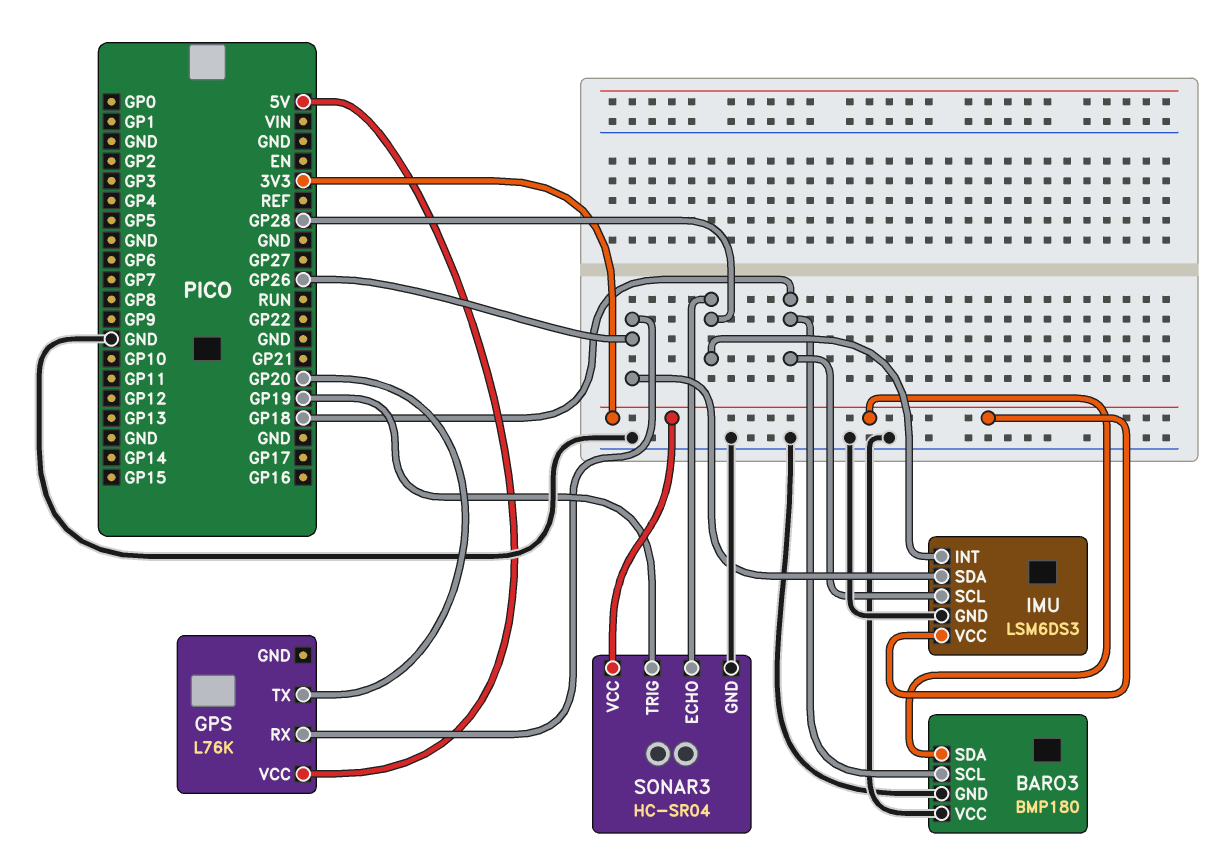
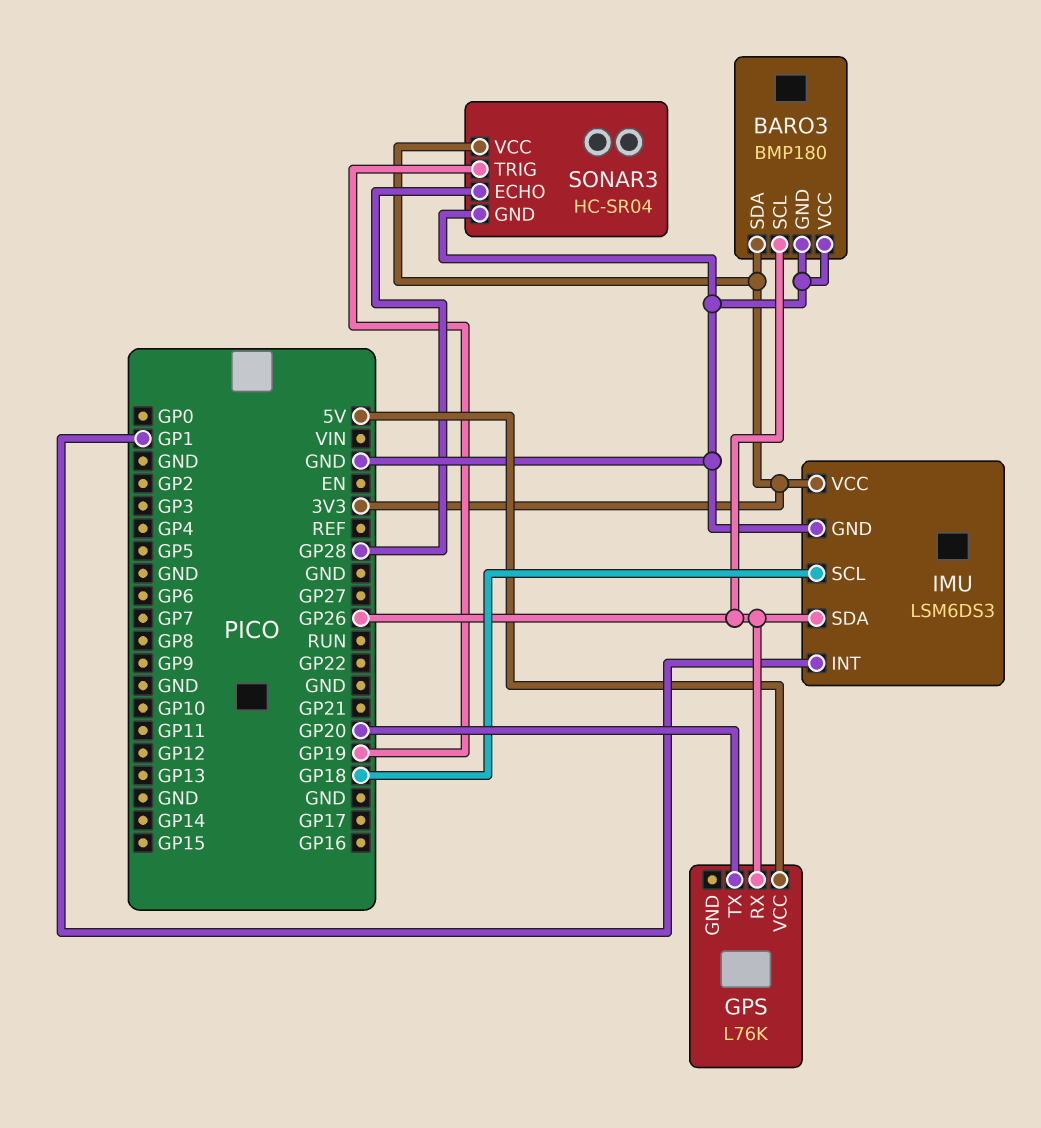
BARO3 pin SCL: GP18 -> GP26
IMU pin INT: GP28 -> GP1

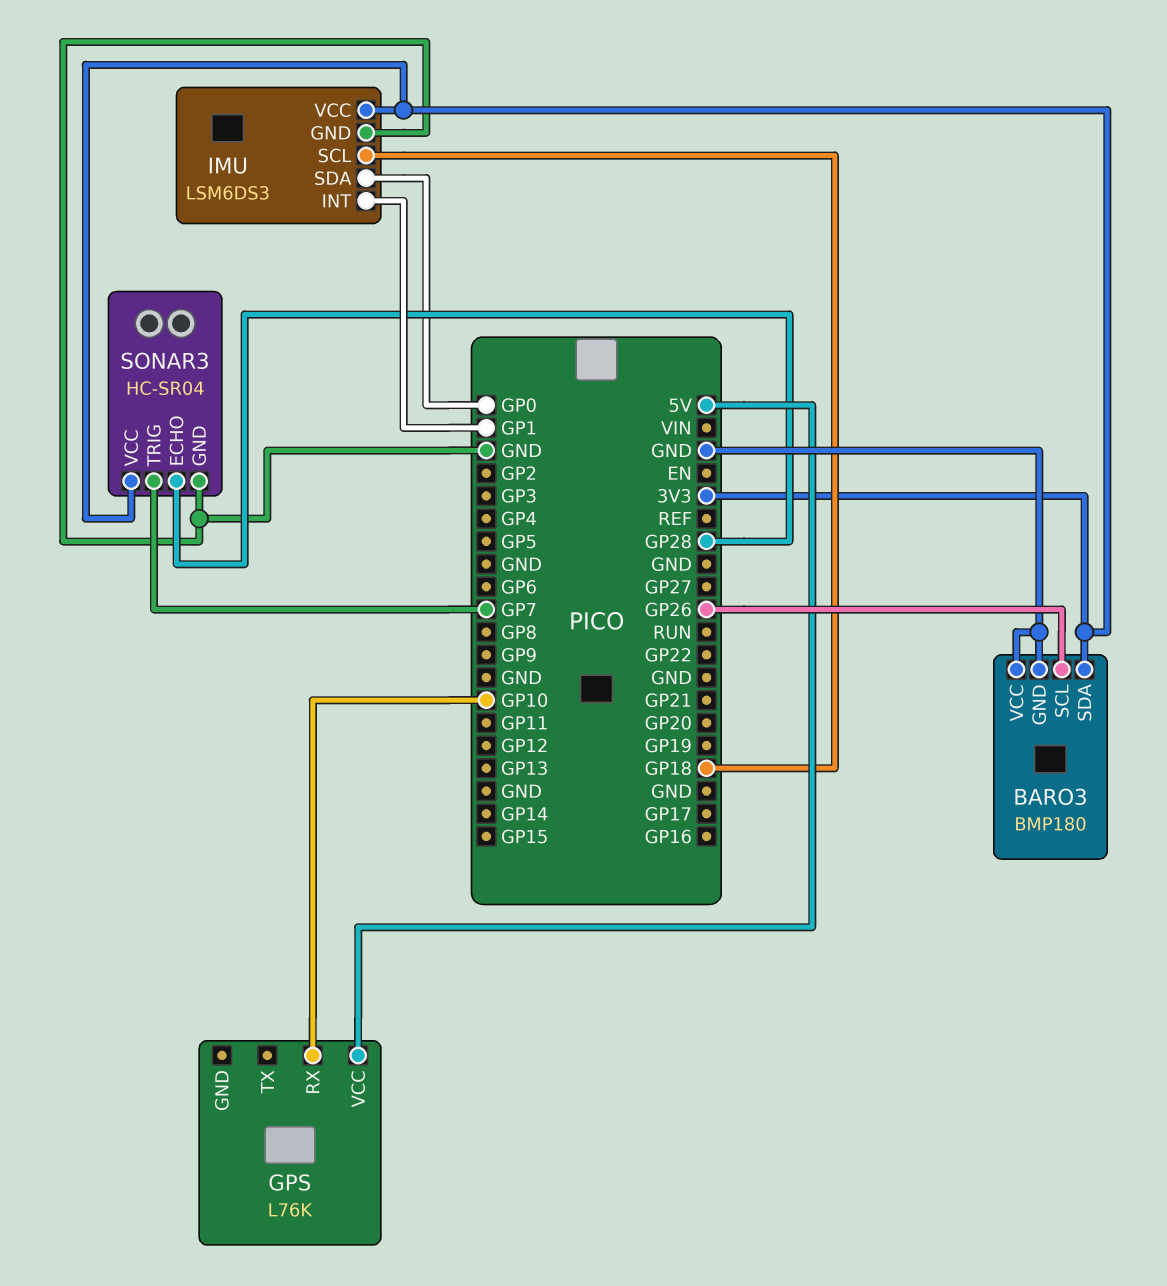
GPS pin RX: GP26 -> GP10
GPS pin TX: GP20 -> none
IMU pin SDA: GP26 -> GP0
SONAR3 pin TRIG: GP19 -> GP7

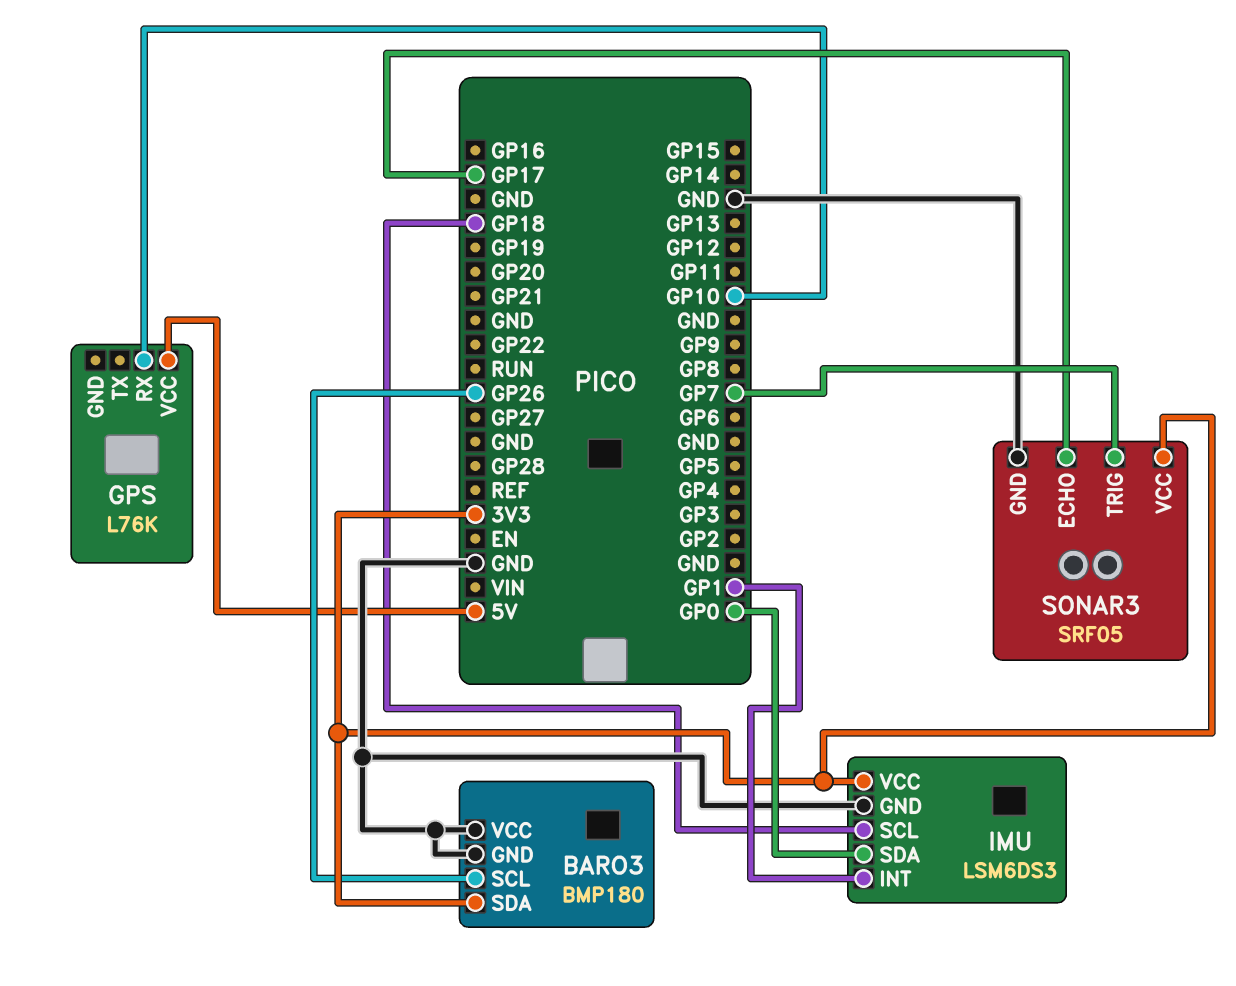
SONAR3: HC-SR04 -> SRF05
SONAR3 pin ECHO: GP28 -> GP17

